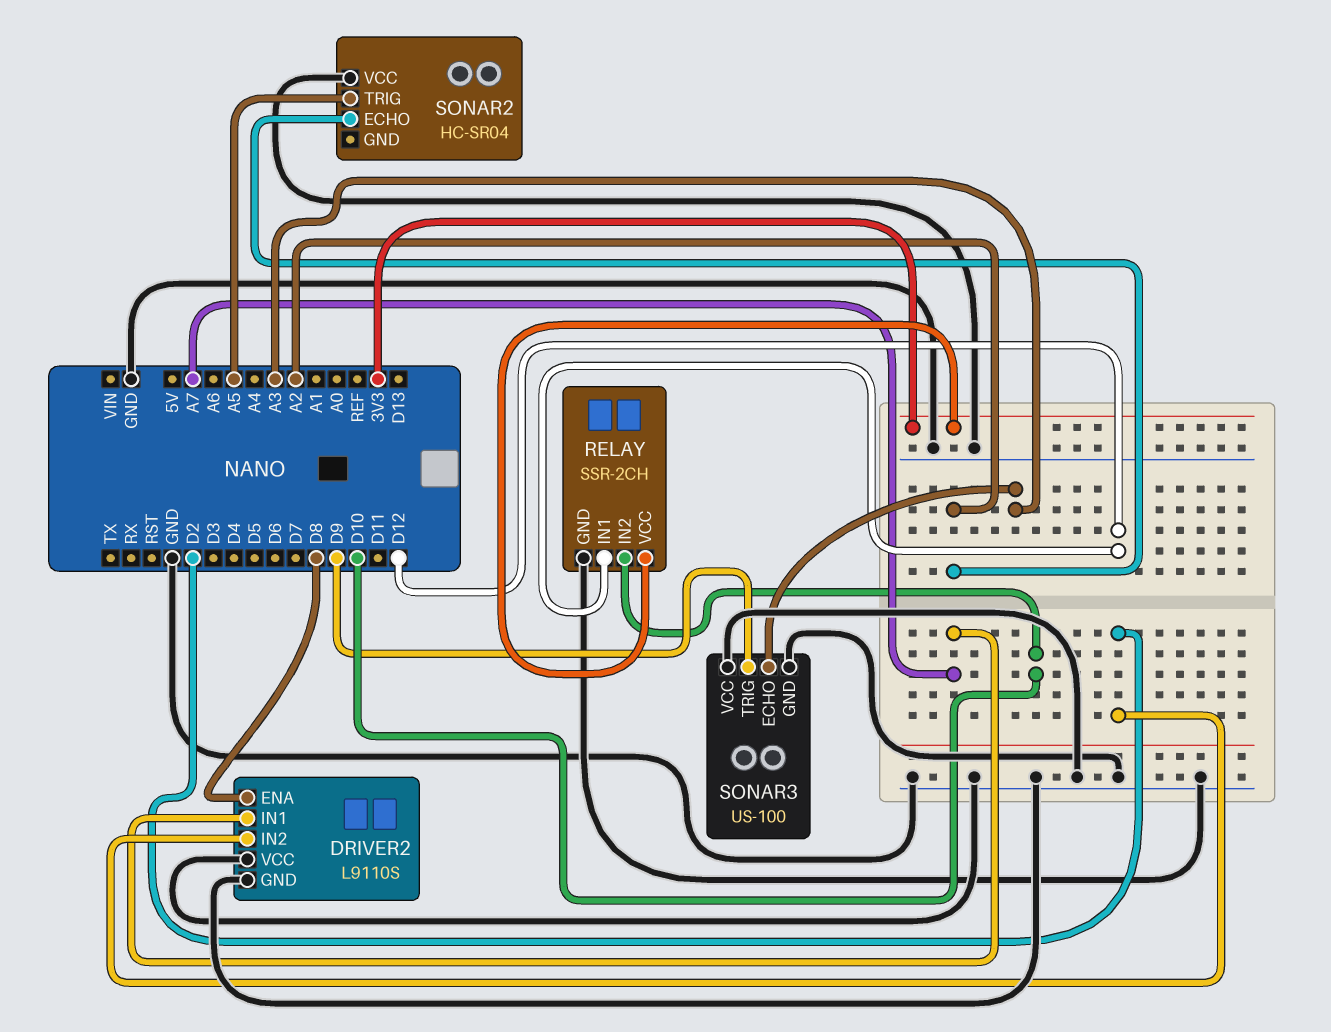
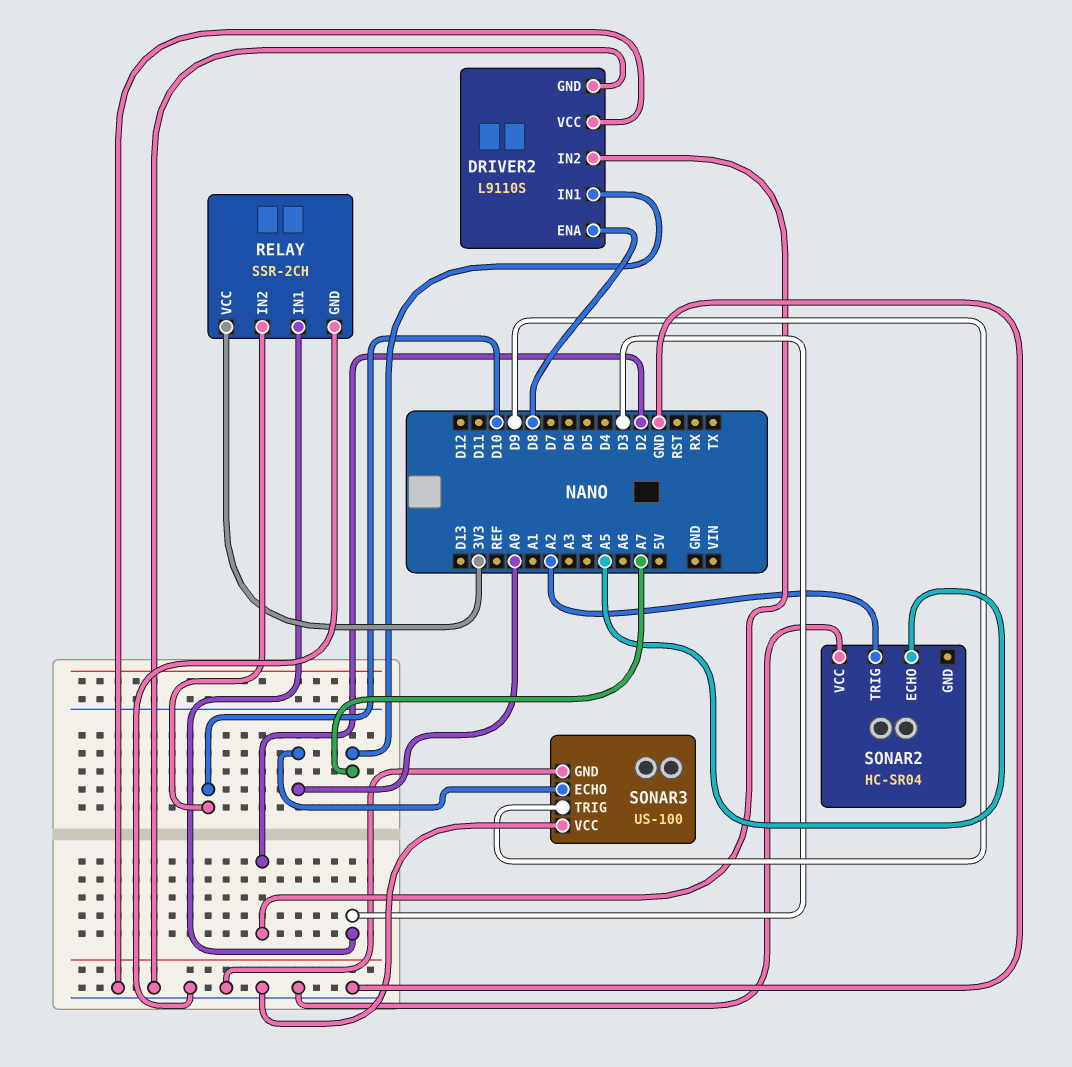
RELAY pin IN1: D12 -> D3
SONAR2 pin ECHO: A2 -> A5
SONAR2 pin TRIG: A5 -> A2
SONAR3 pin ECHO: A3 -> A0

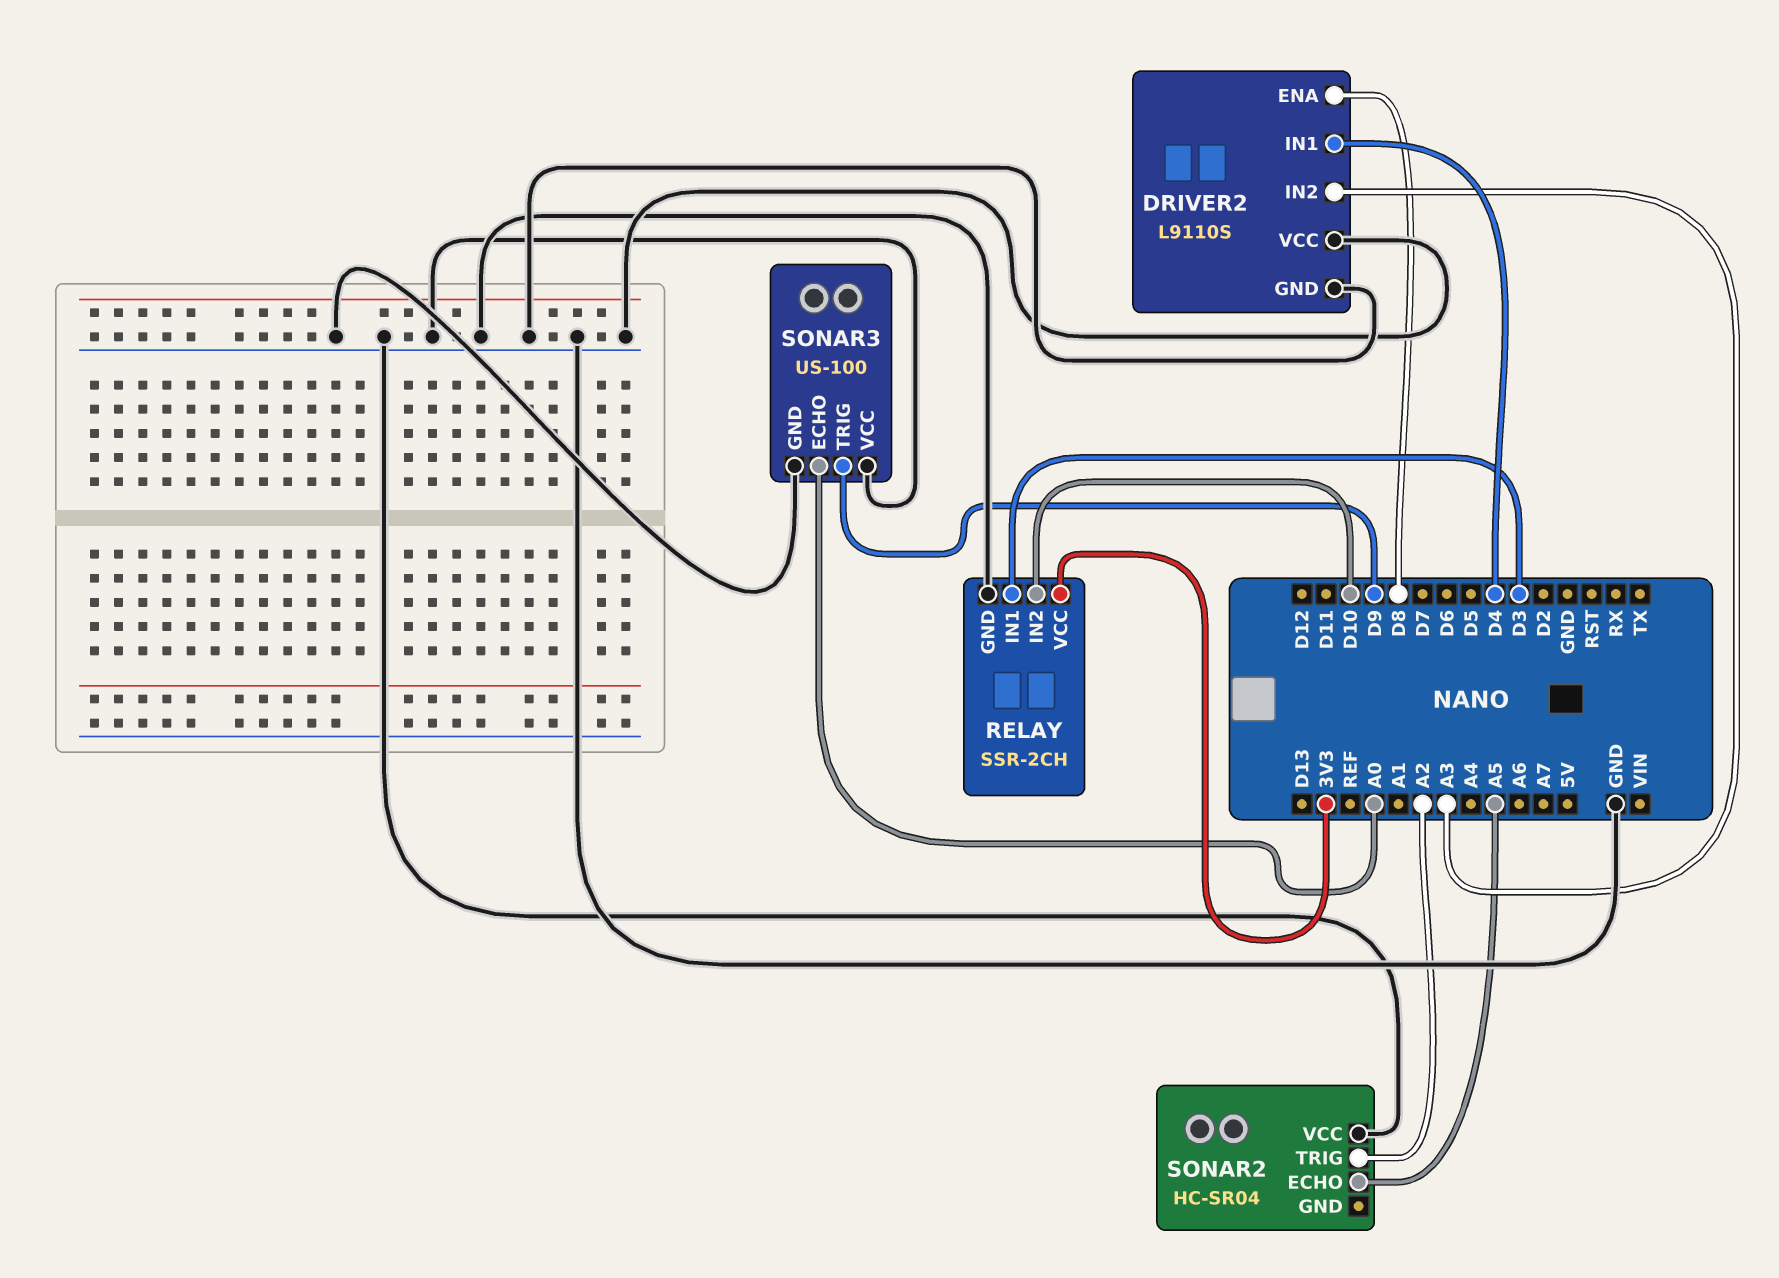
DRIVER2 pin IN1: A7 -> D4
DRIVER2 pin IN2: D2 -> A3

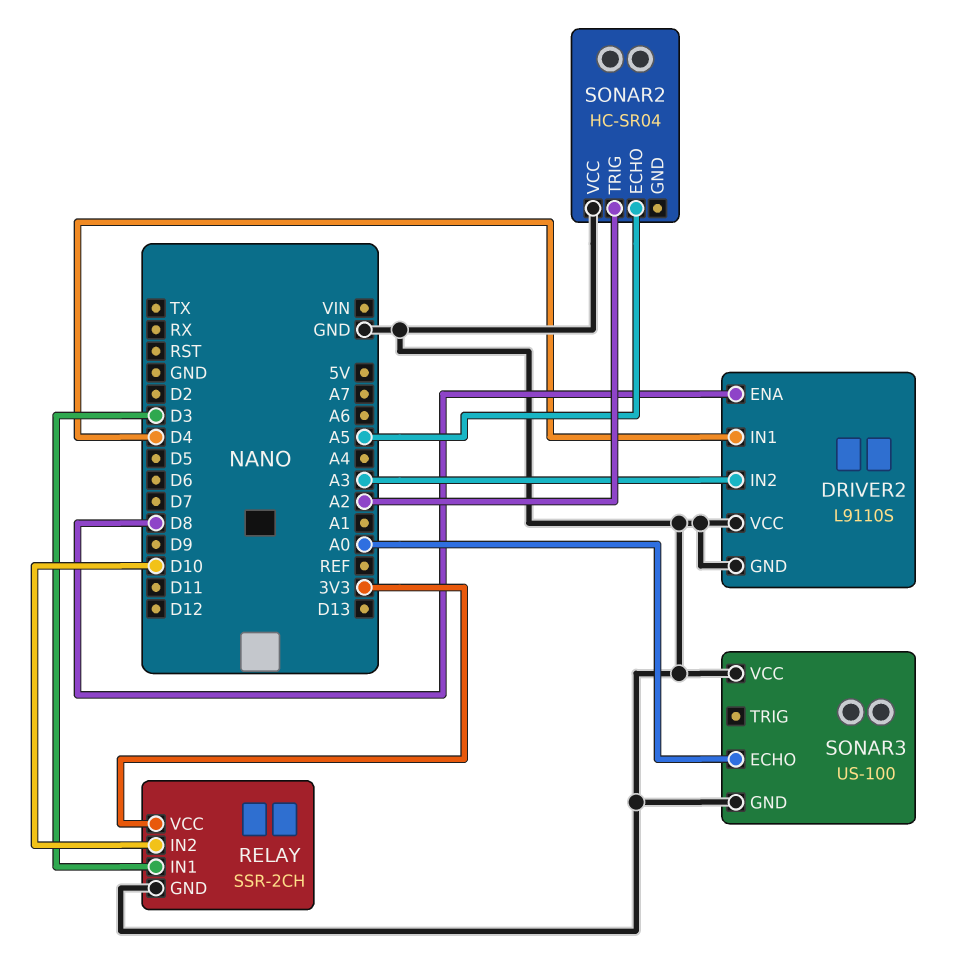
SONAR3 pin TRIG: D9 -> none

